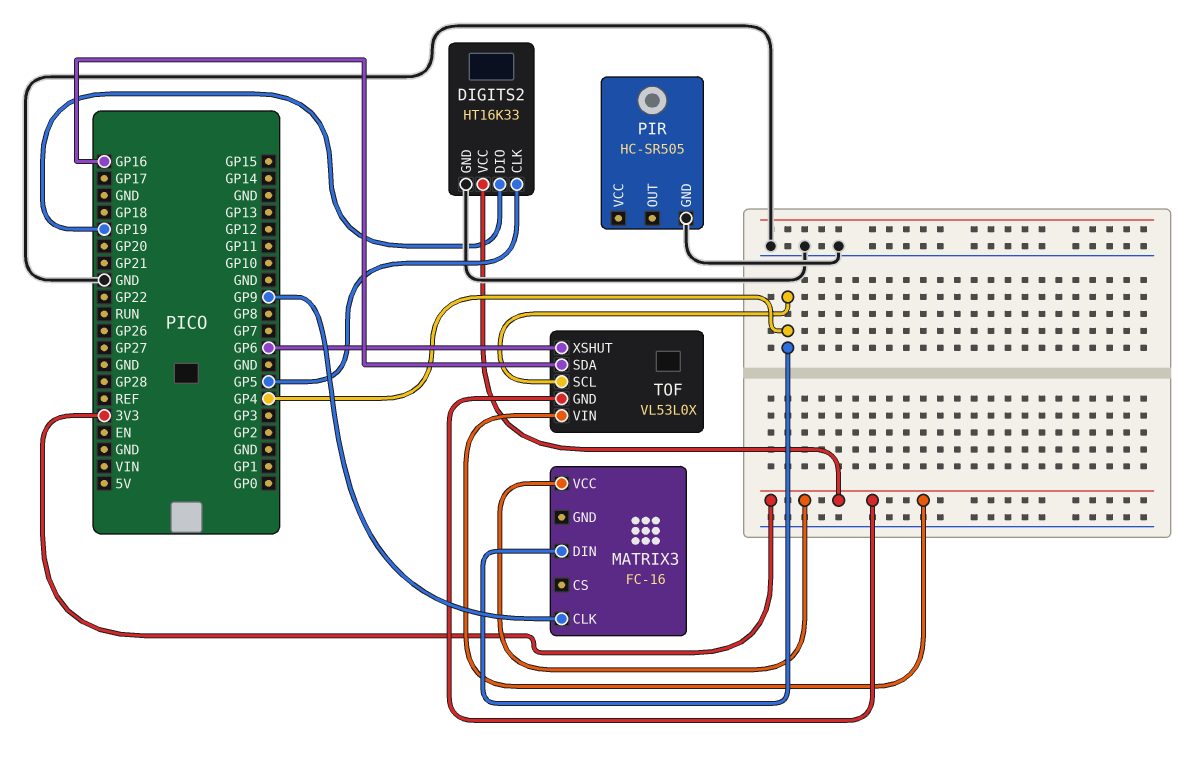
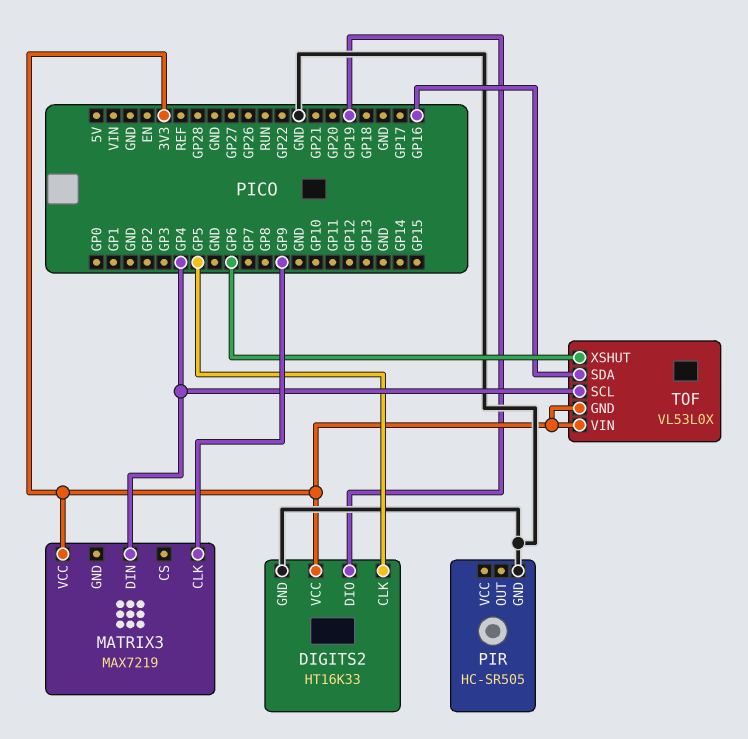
MATRIX3: FC-16 -> MAX7219

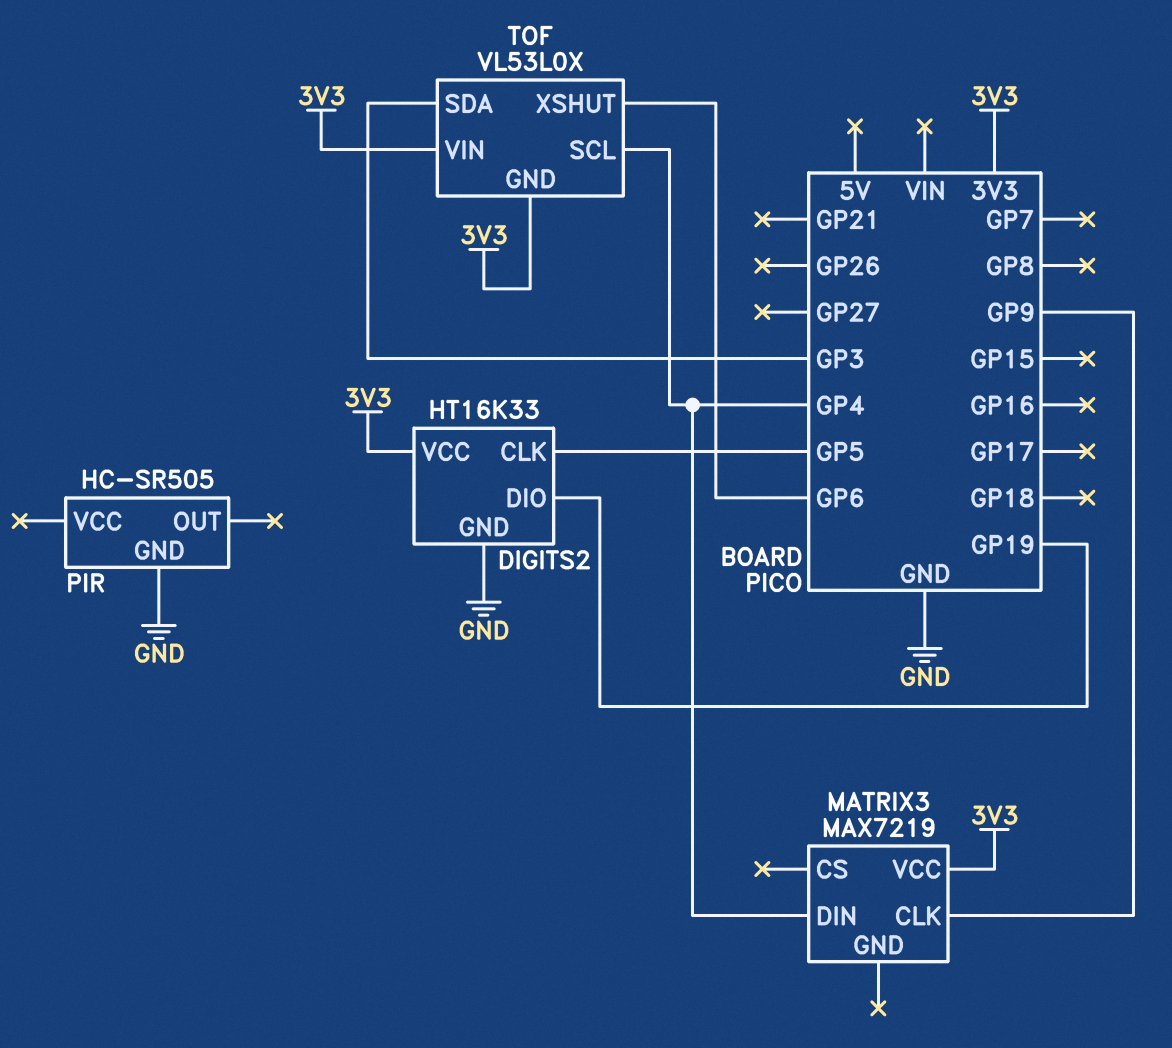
TOF pin SDA: GP16 -> GP3

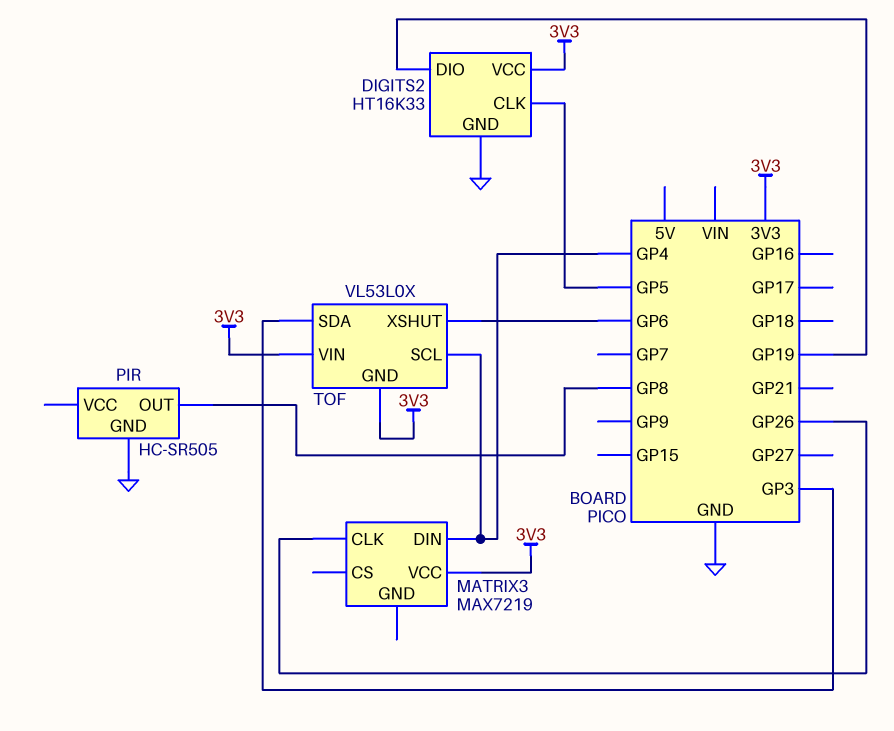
MATRIX3 pin CLK: GP9 -> GP26
PIR pin OUT: none -> GP8

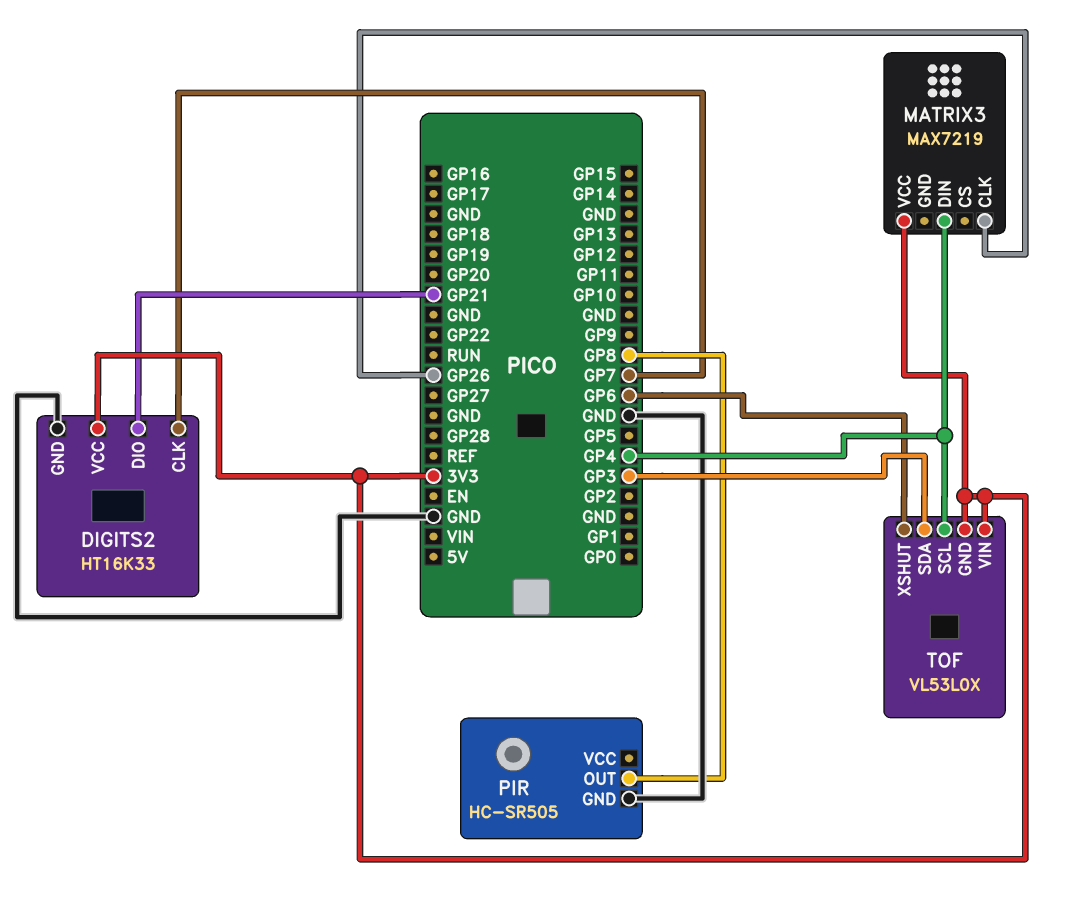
DIGITS2 pin CLK: GP5 -> GP7
DIGITS2 pin DIO: GP19 -> GP21

